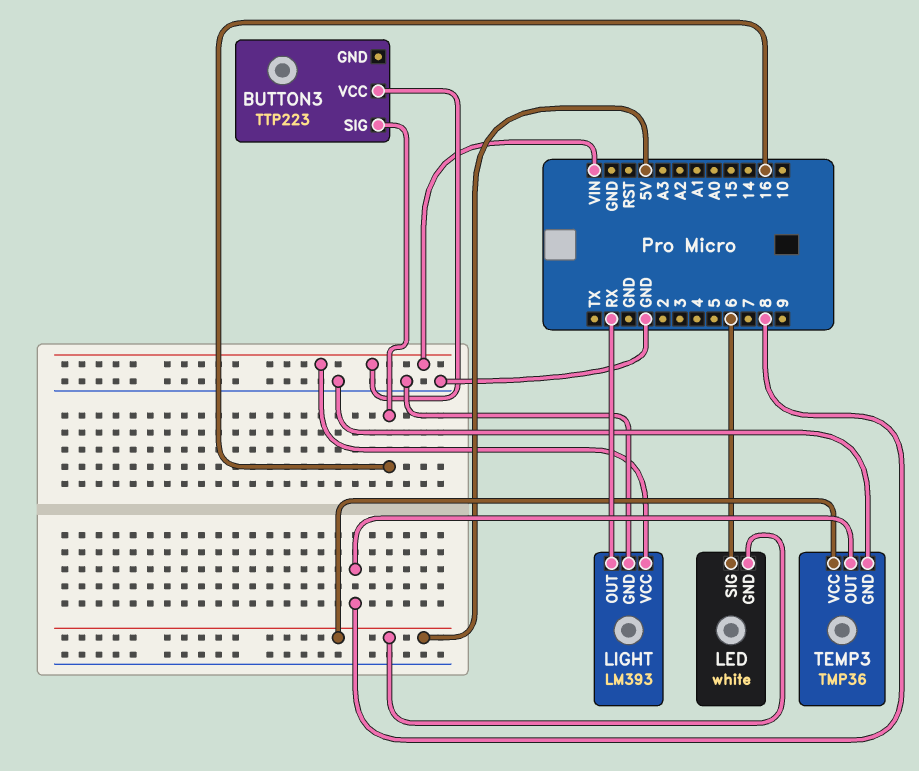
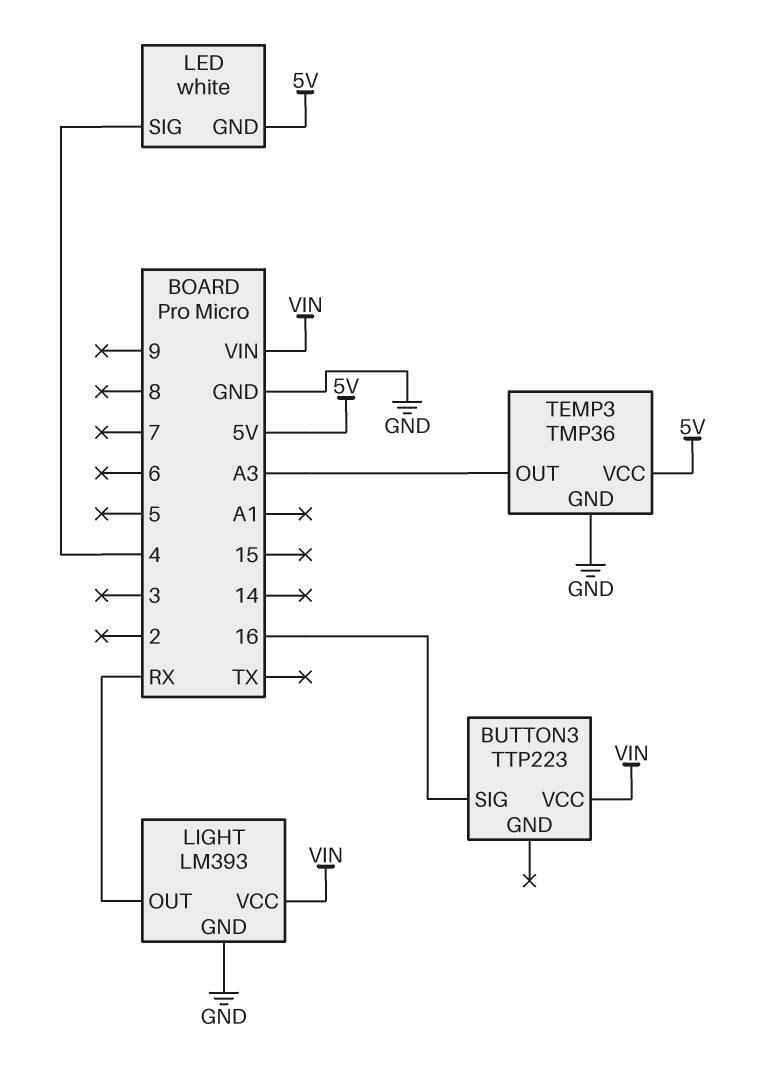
LED pin SIG: 6 -> 4
TEMP3 pin OUT: 8 -> A3

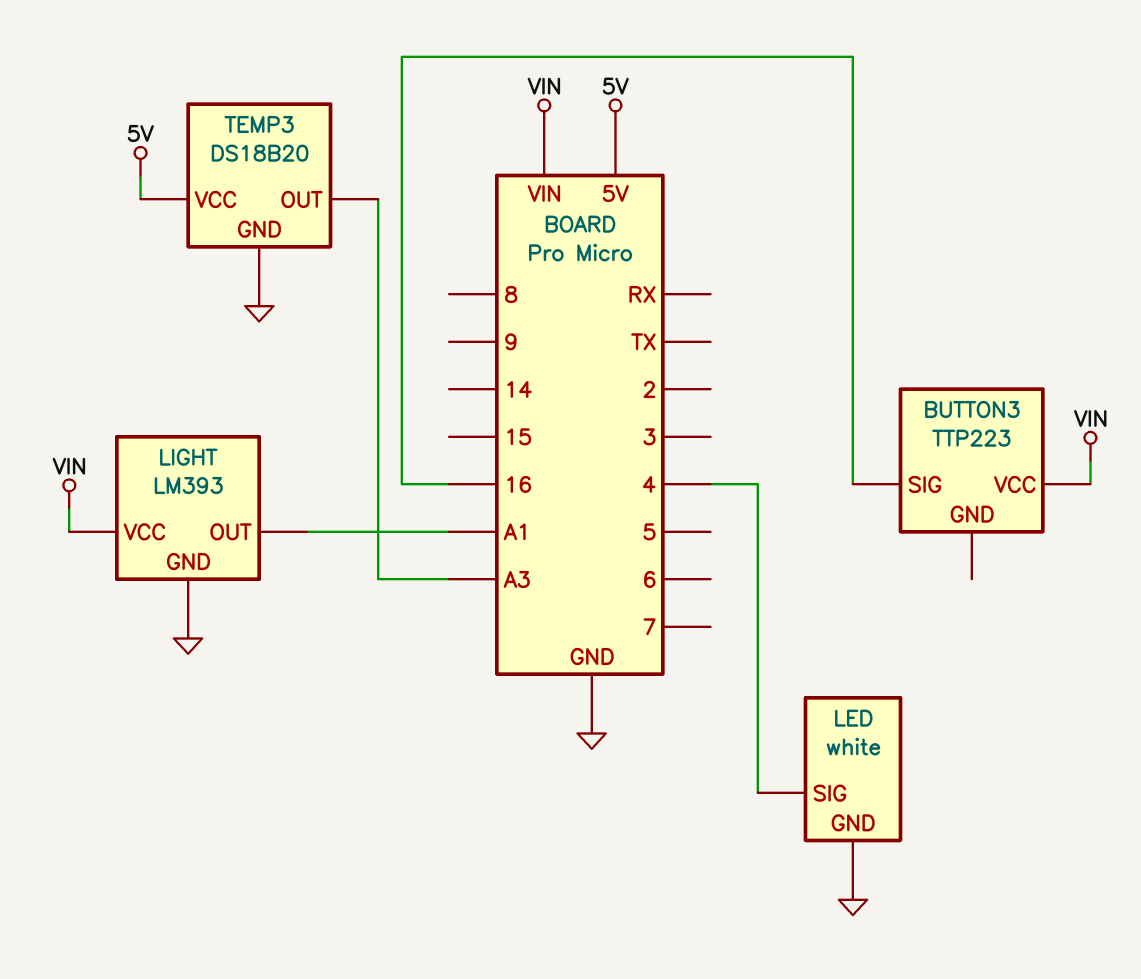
LED pin GND: 5V -> GND
LIGHT pin OUT: RX -> A1
TEMP3: TMP36 -> DS18B20

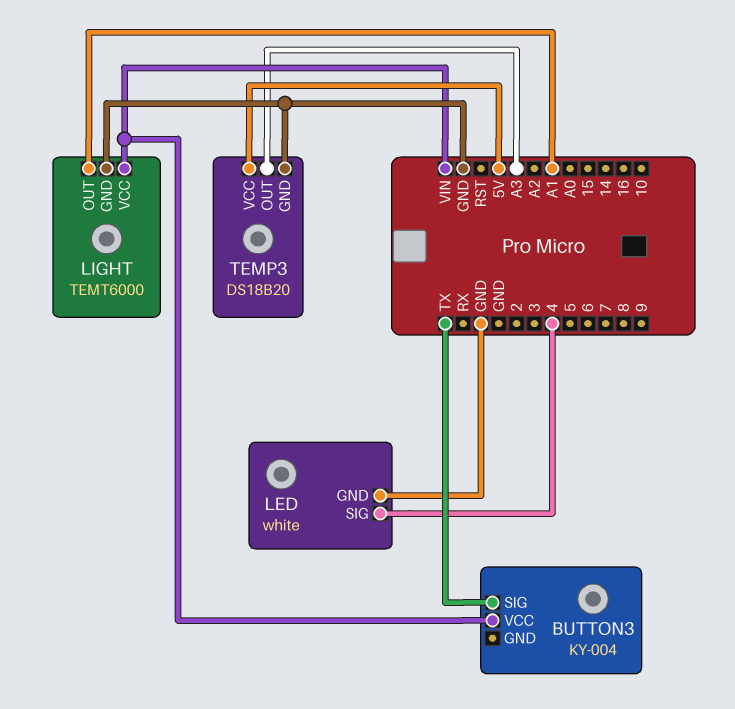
BUTTON3: TTP223 -> KY-004
BUTTON3 pin SIG: 16 -> TX
LIGHT: LM393 -> TEMT6000

